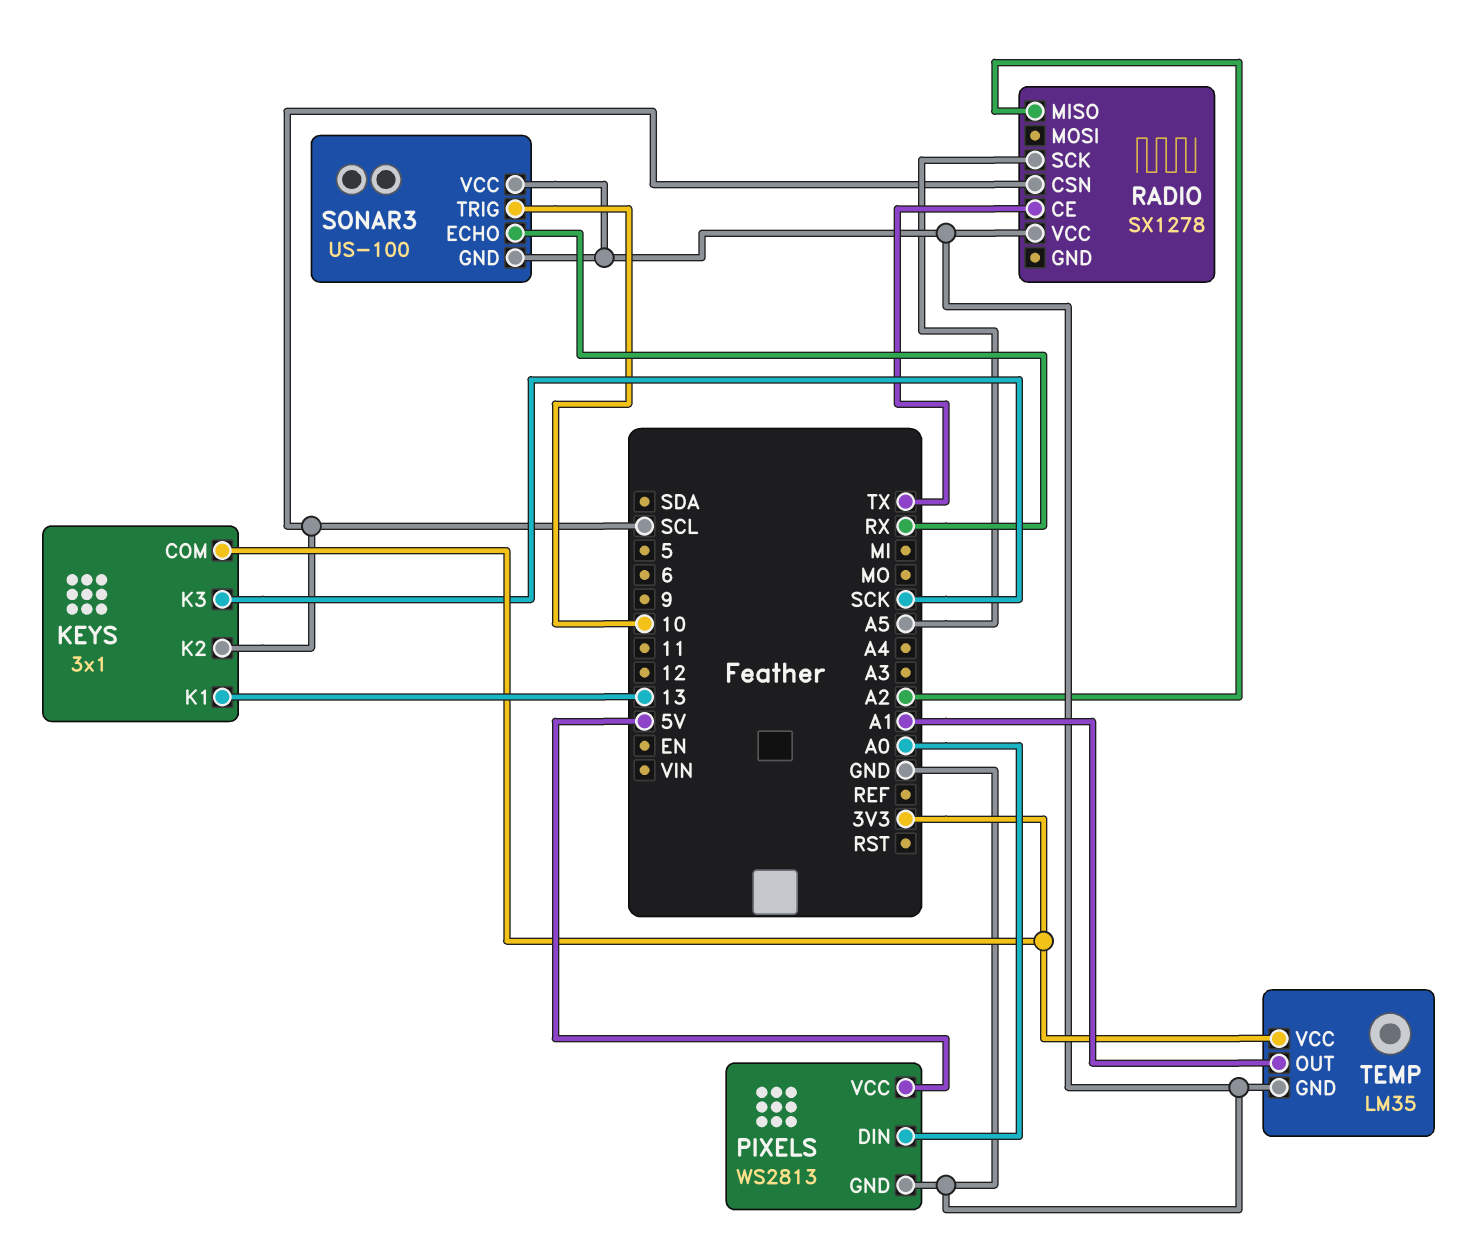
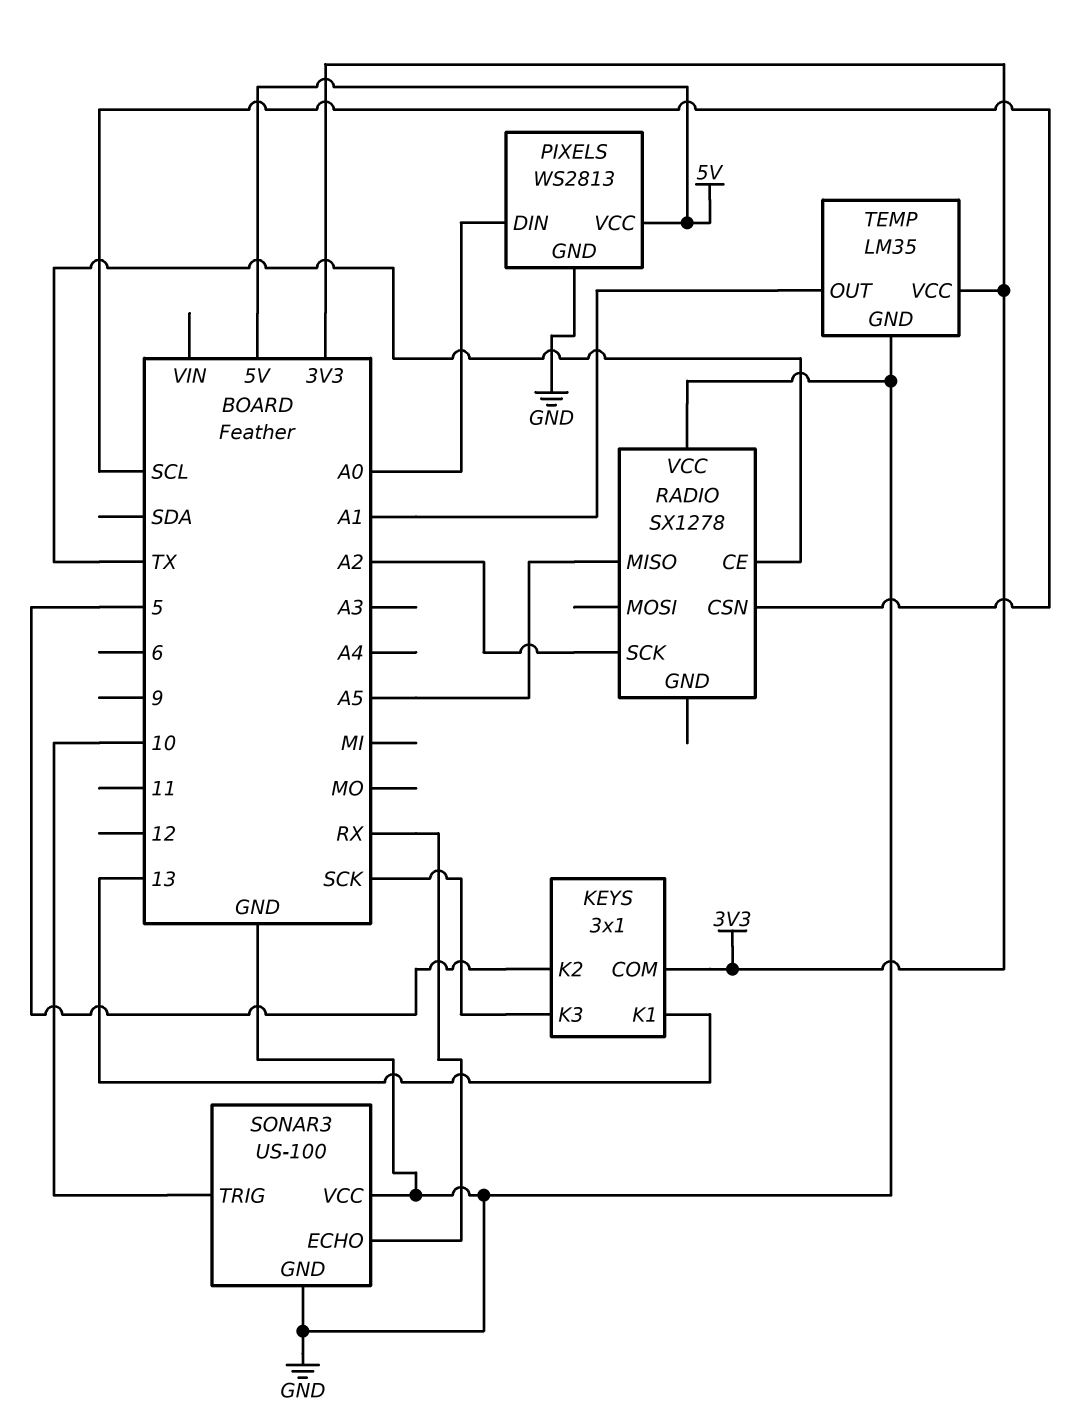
KEYS pin K2: SCL -> 5
RADIO pin MISO: A2 -> A5
RADIO pin SCK: A5 -> A2

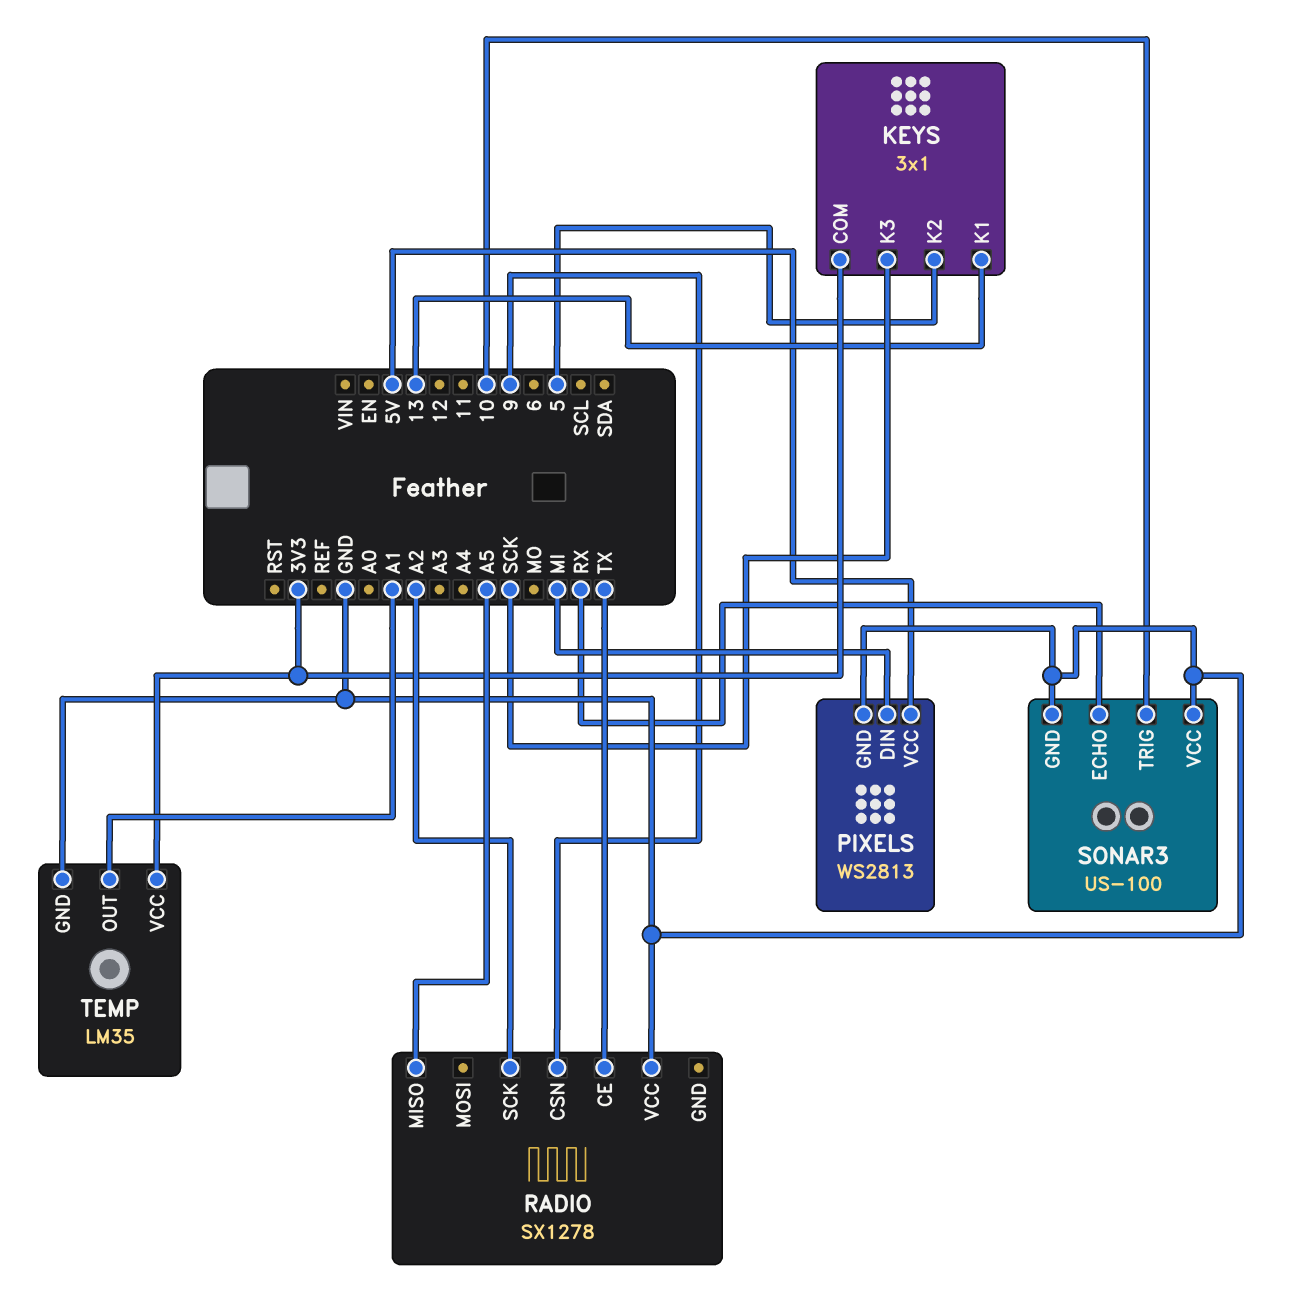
PIXELS pin DIN: A0 -> MI
RADIO pin CSN: SCL -> 9

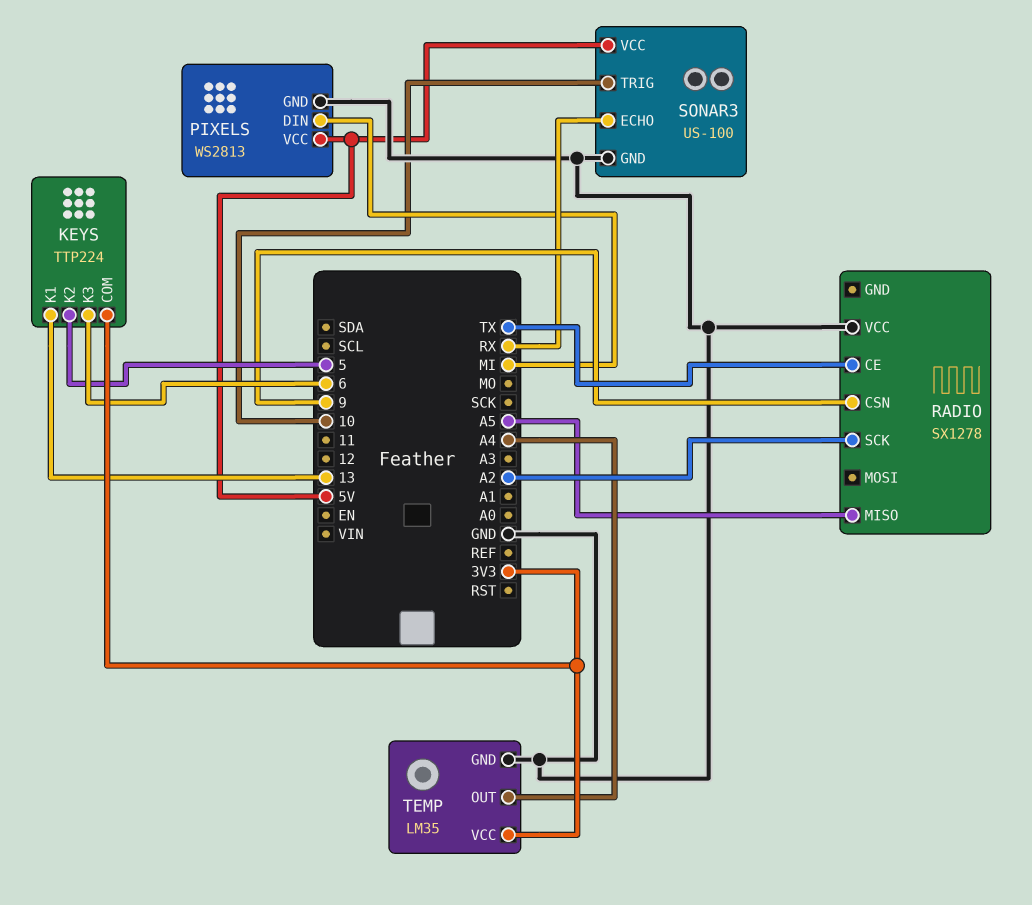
KEYS: 3x1 -> TTP224
KEYS pin K3: SCK -> 6
SONAR3 pin VCC: GND -> 5V
TEMP pin OUT: A1 -> A4

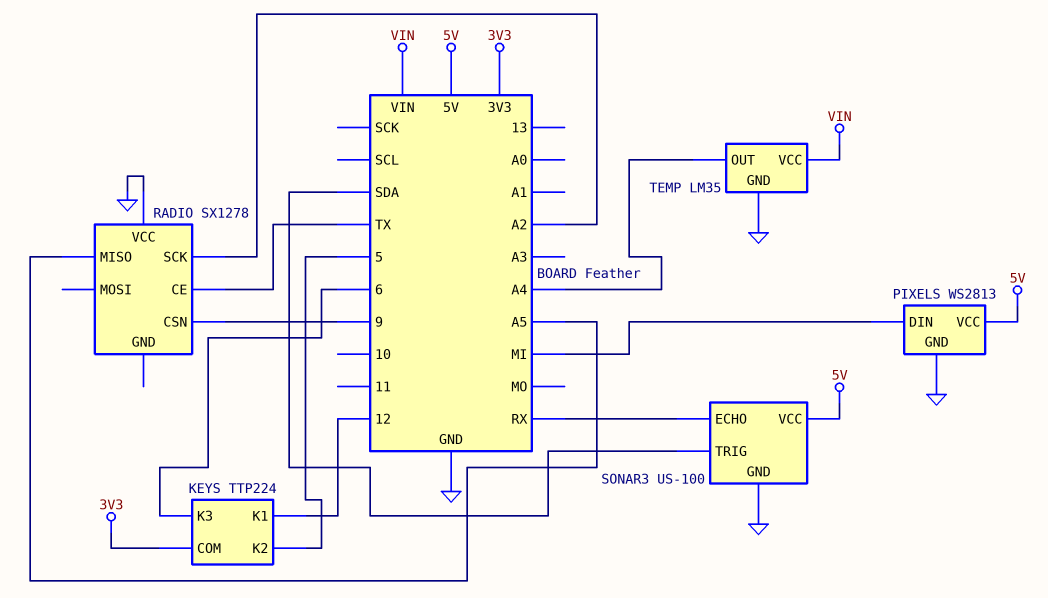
KEYS pin K1: 13 -> 12
SONAR3 pin TRIG: 10 -> SDA
TEMP pin VCC: 3V3 -> VIN

